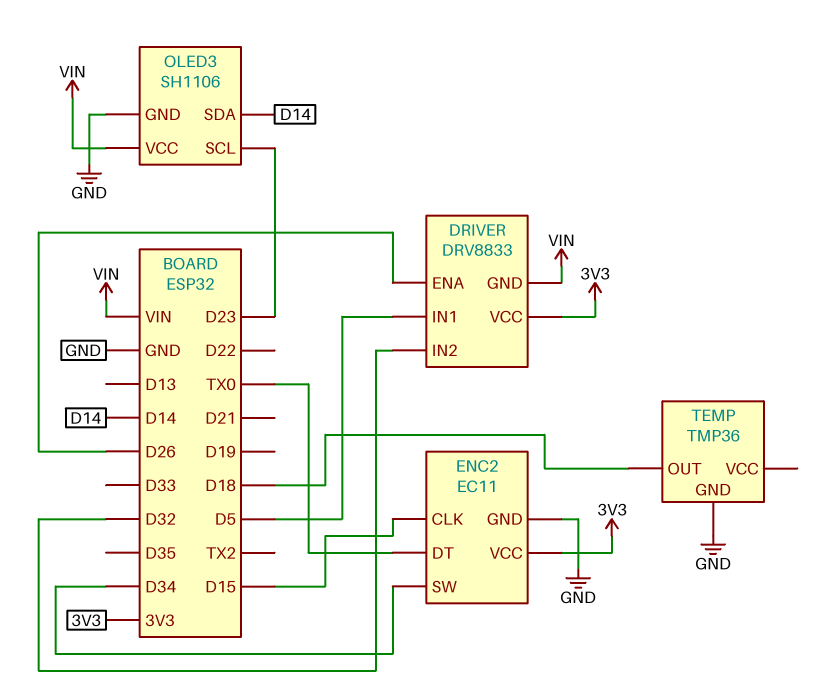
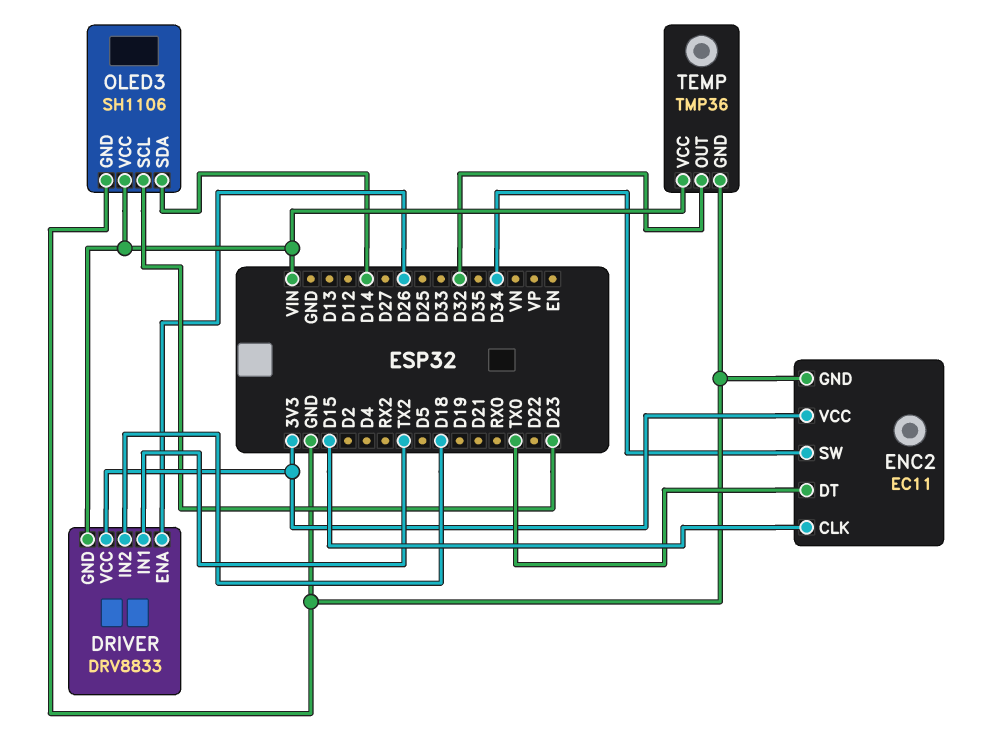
DRIVER pin IN1: D5 -> TX2
DRIVER pin IN2: D32 -> D18
TEMP pin OUT: D18 -> D32
TEMP pin VCC: none -> VIN

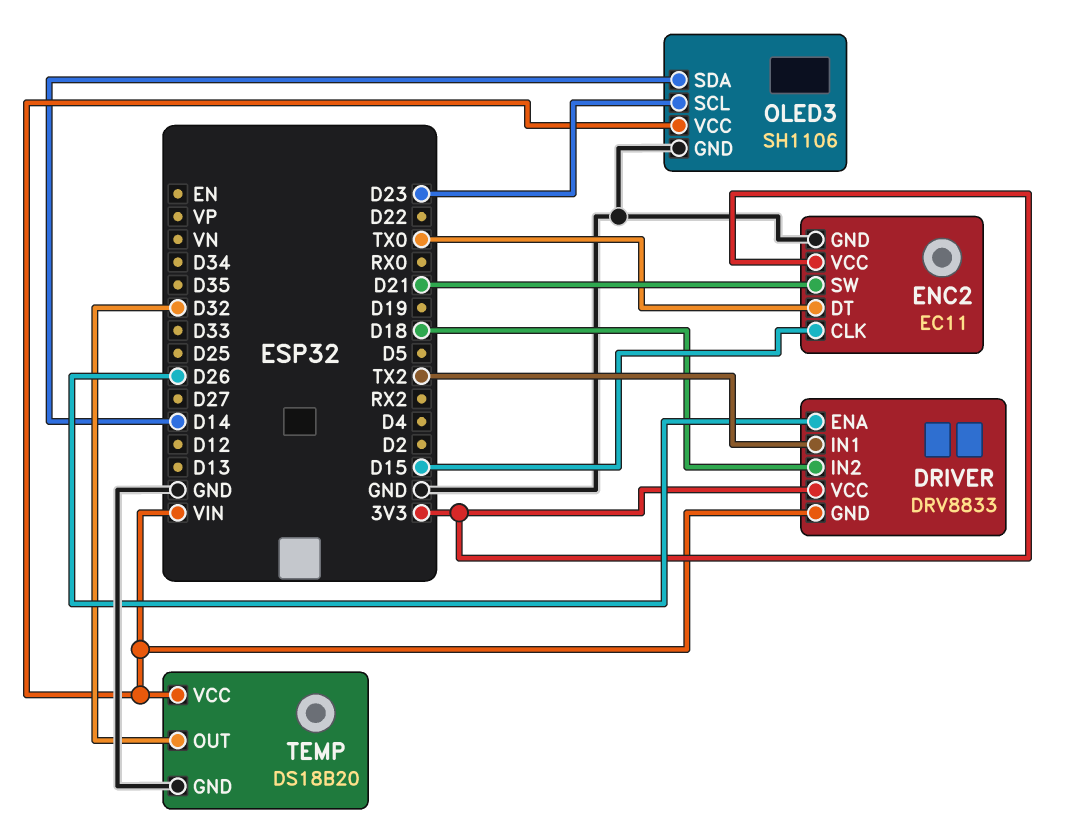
ENC2 pin SW: D34 -> D21
TEMP: TMP36 -> DS18B20

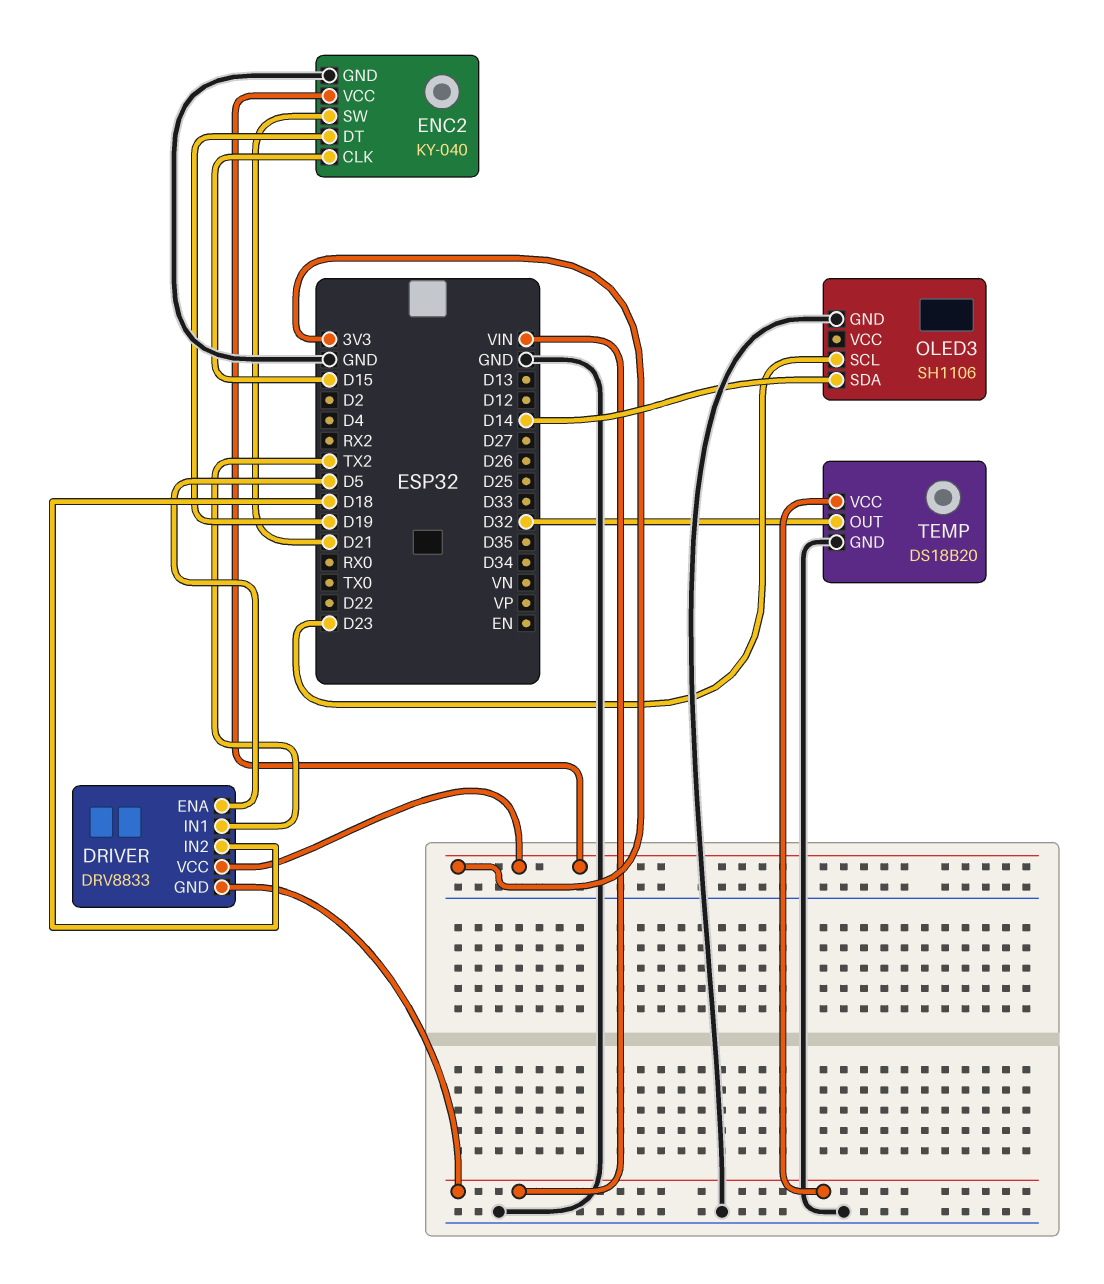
DRIVER pin ENA: D26 -> D5
ENC2: EC11 -> KY-040
ENC2 pin DT: TX0 -> D19
OLED3 pin VCC: VIN -> none

